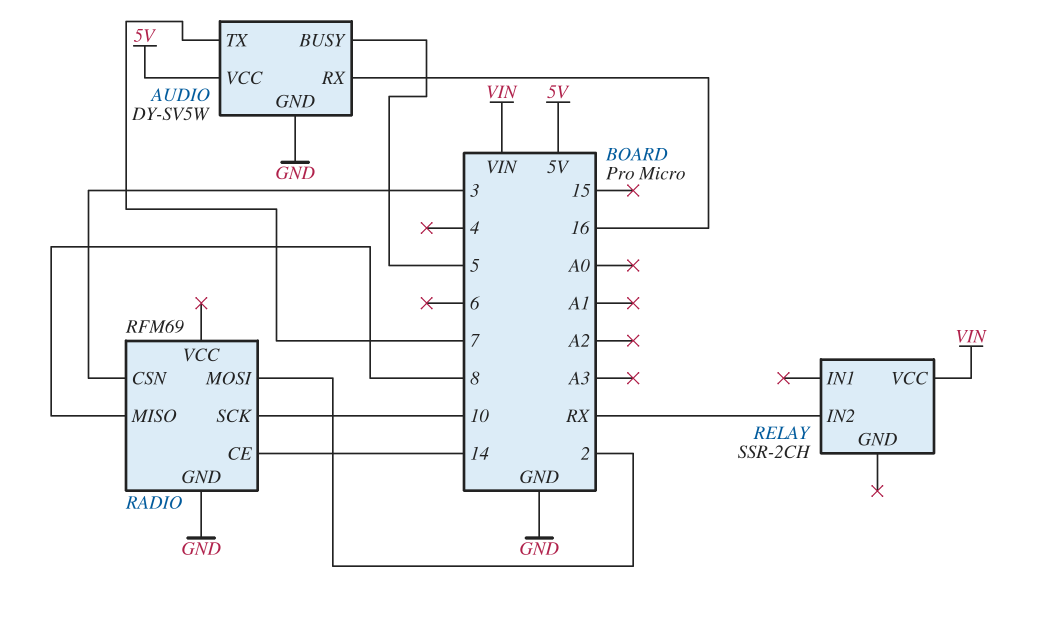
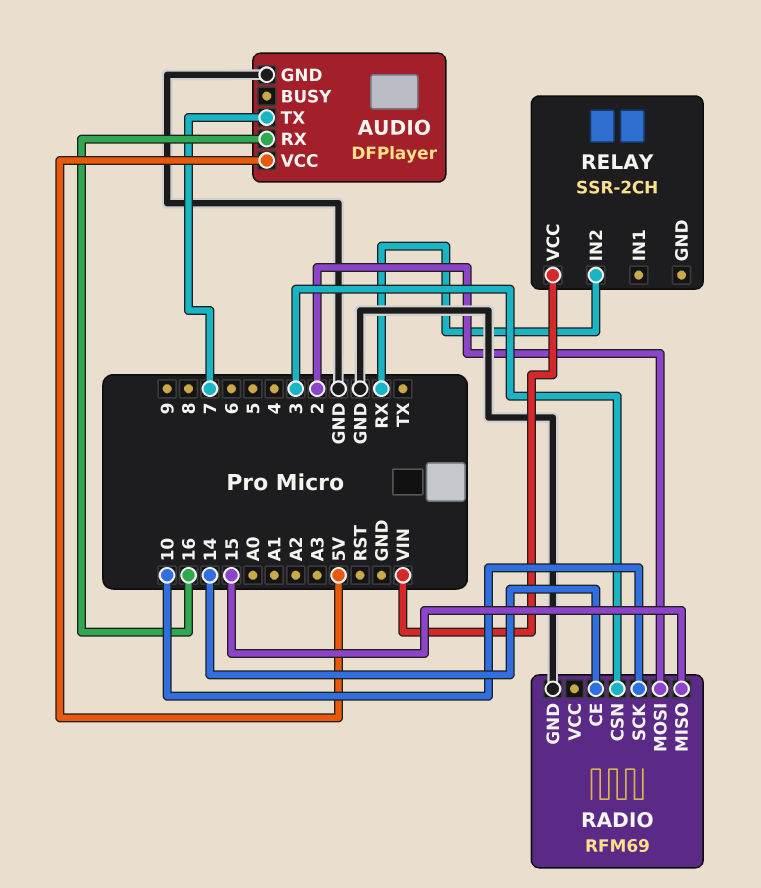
AUDIO: DY-SV5W -> DFPlayer
AUDIO pin BUSY: 5 -> none
RADIO pin MISO: 8 -> 15

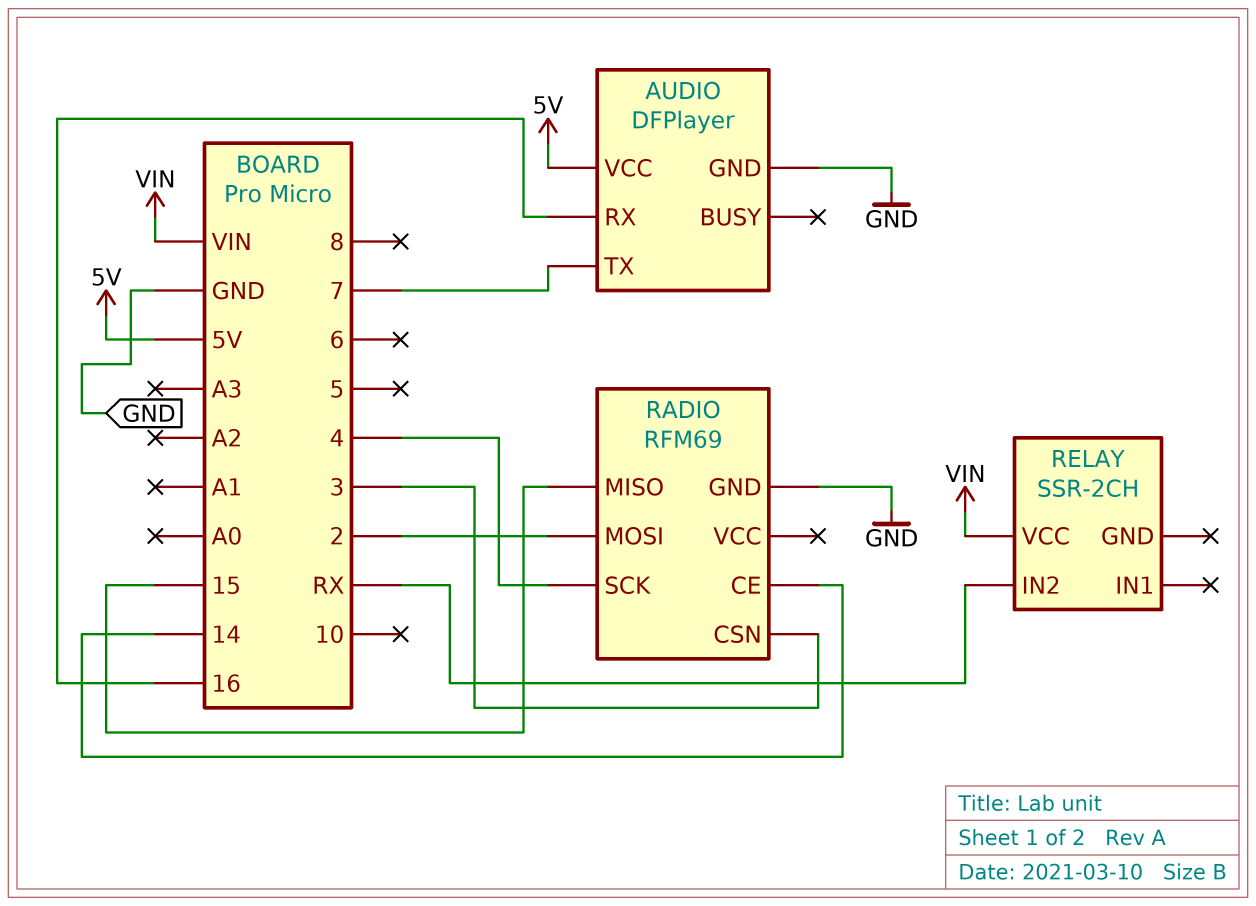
RADIO pin SCK: 10 -> 4

